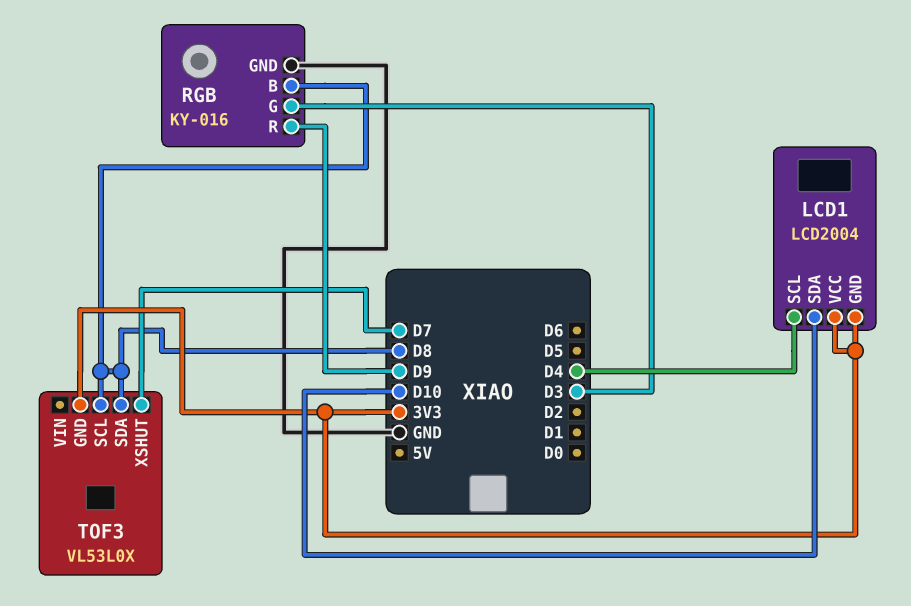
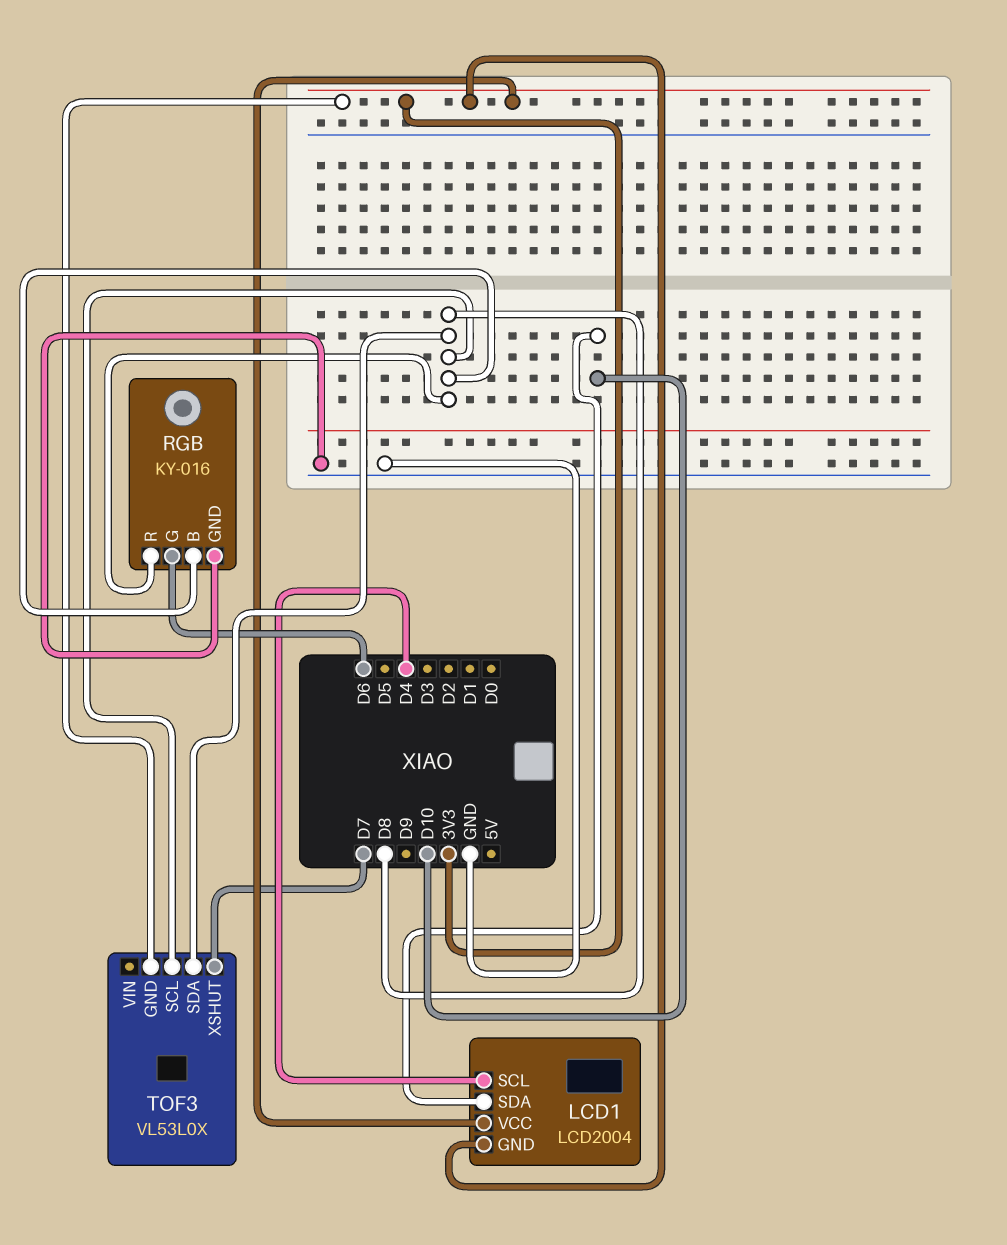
RGB pin G: D3 -> D6
RGB pin R: D9 -> D8

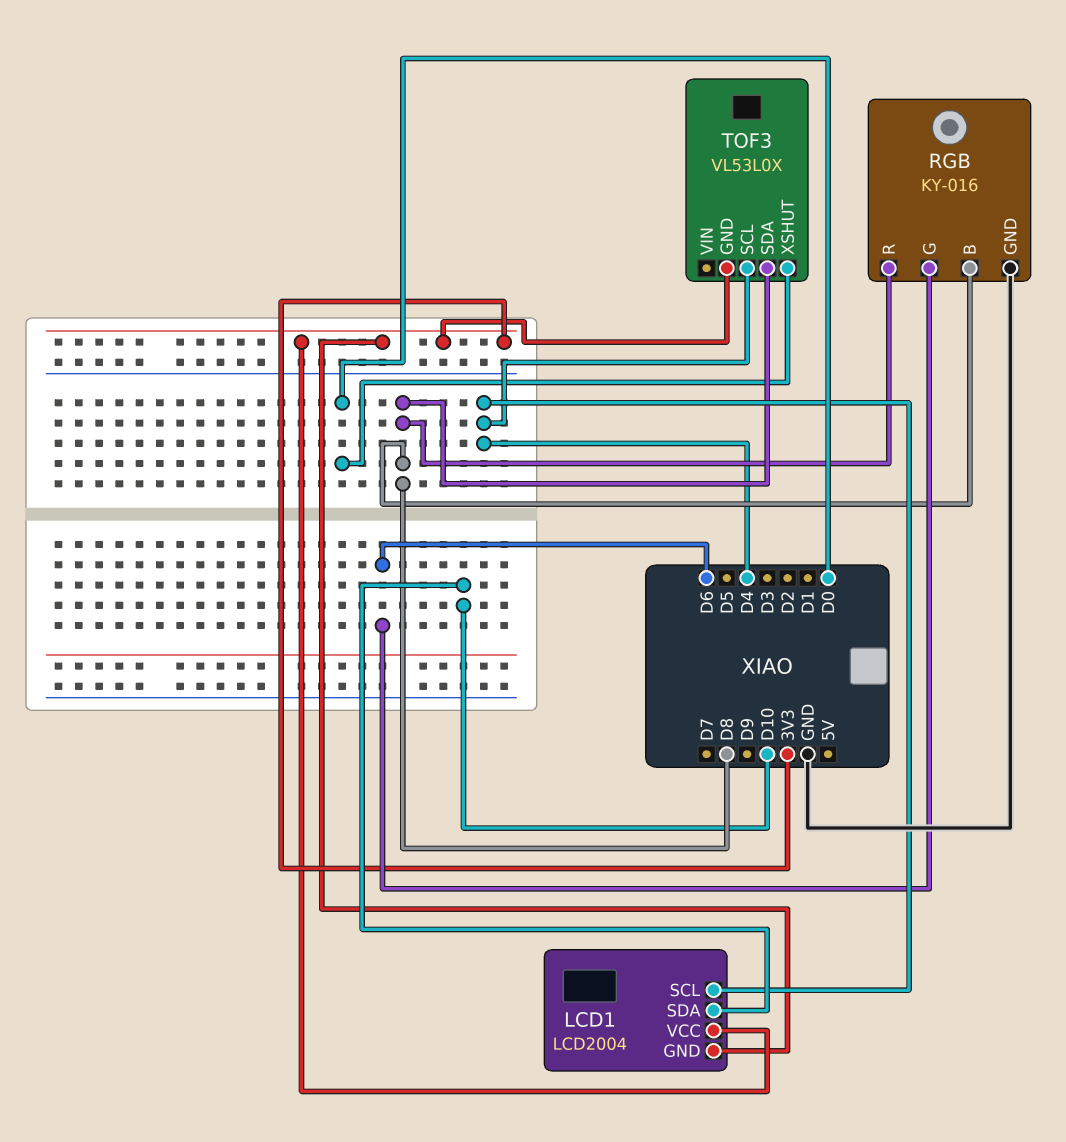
TOF3 pin SCL: D8 -> D4
TOF3 pin XSHUT: D7 -> D0

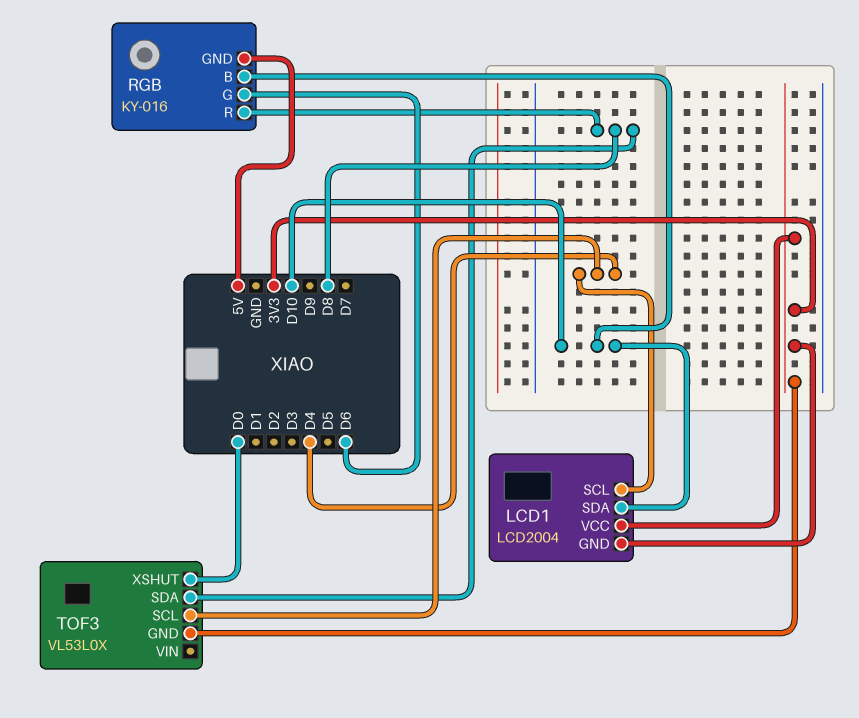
RGB pin B: D8 -> D10
RGB pin GND: GND -> 5V

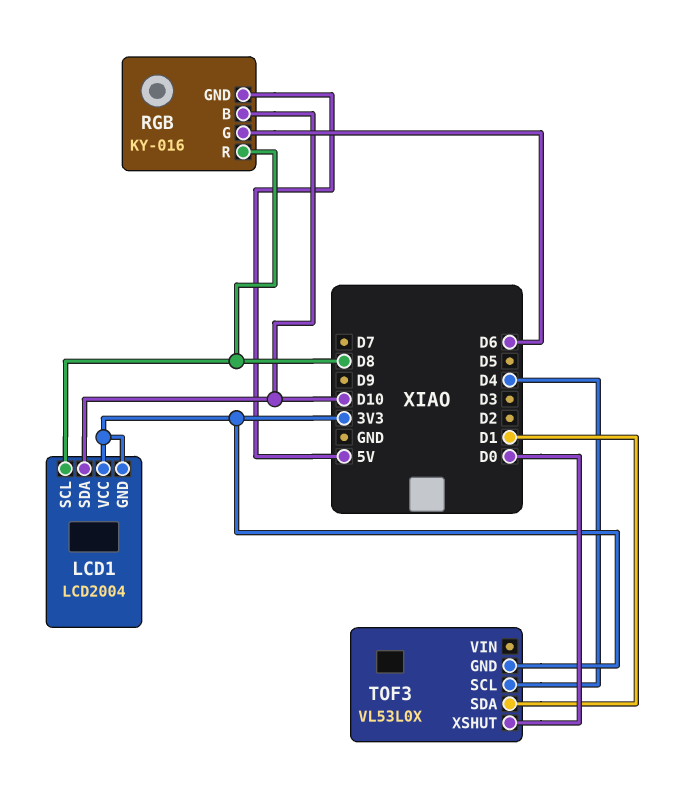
LCD1 pin SCL: D4 -> D8
TOF3 pin SDA: D8 -> D1

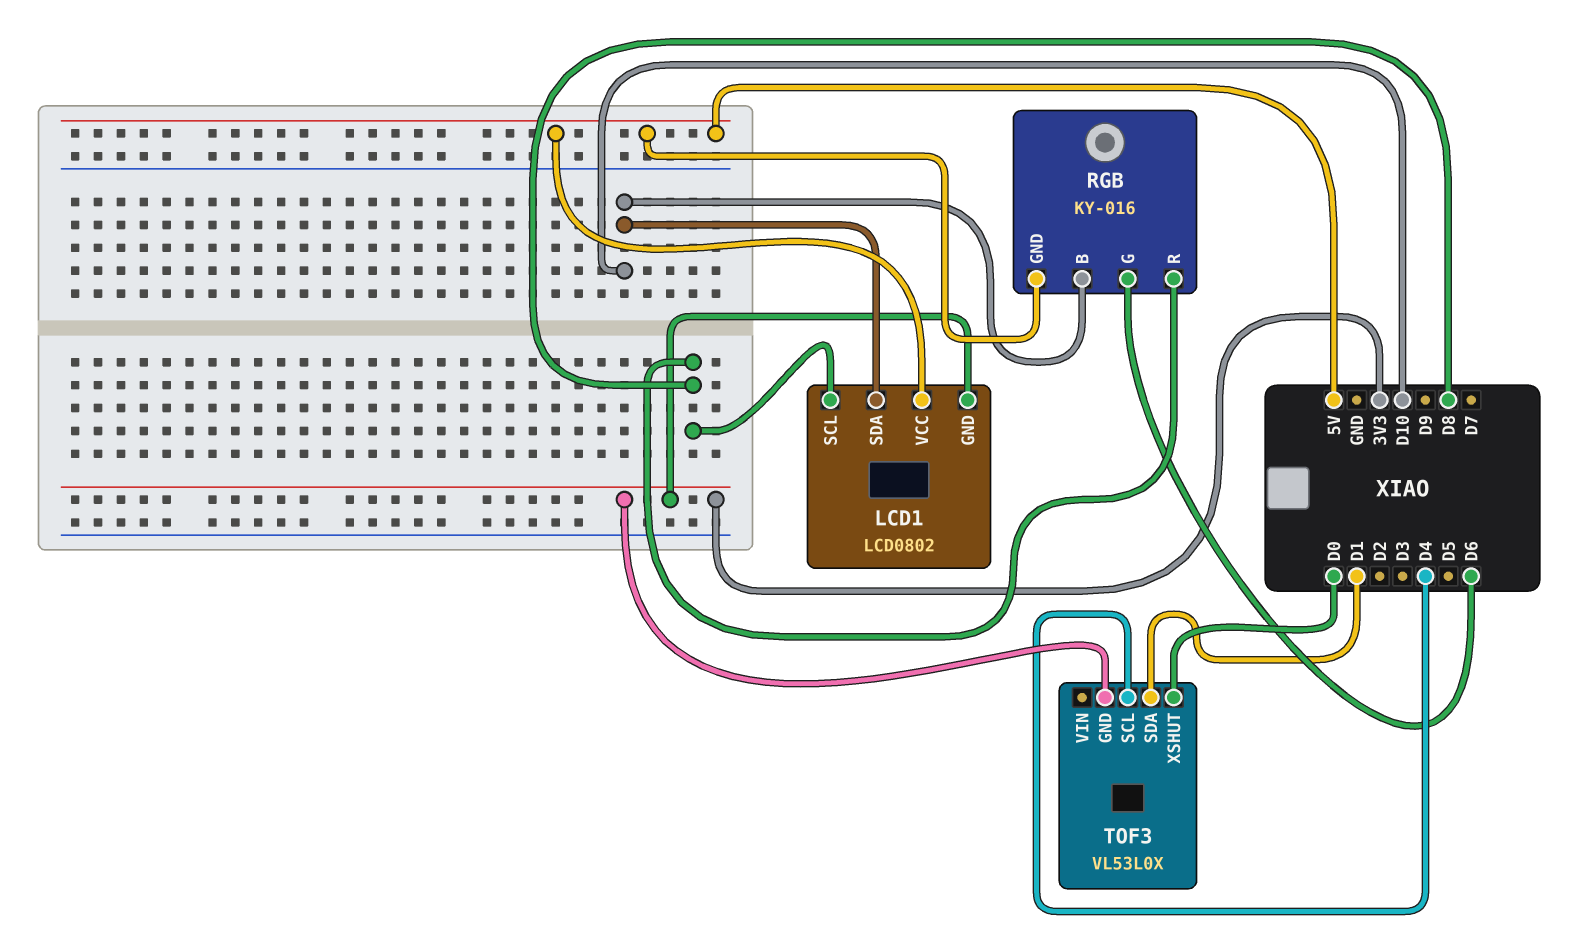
LCD1: LCD2004 -> LCD0802
LCD1 pin VCC: 3V3 -> 5V

